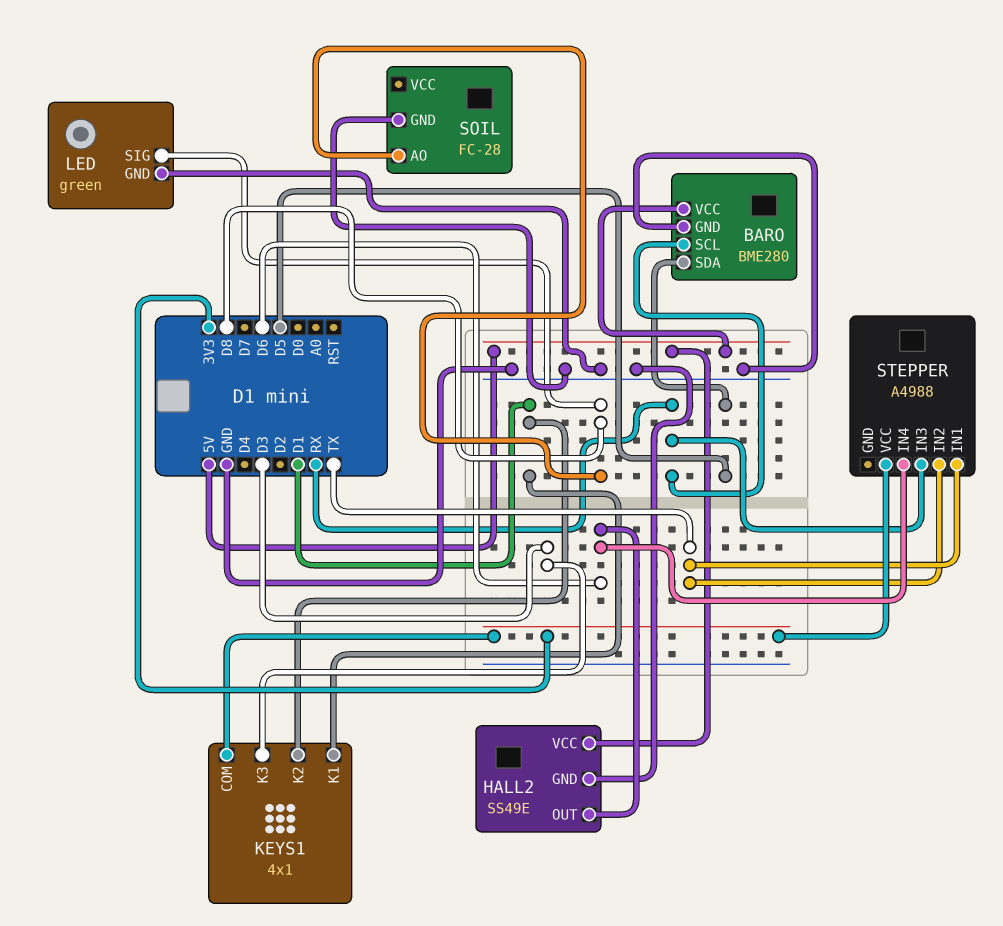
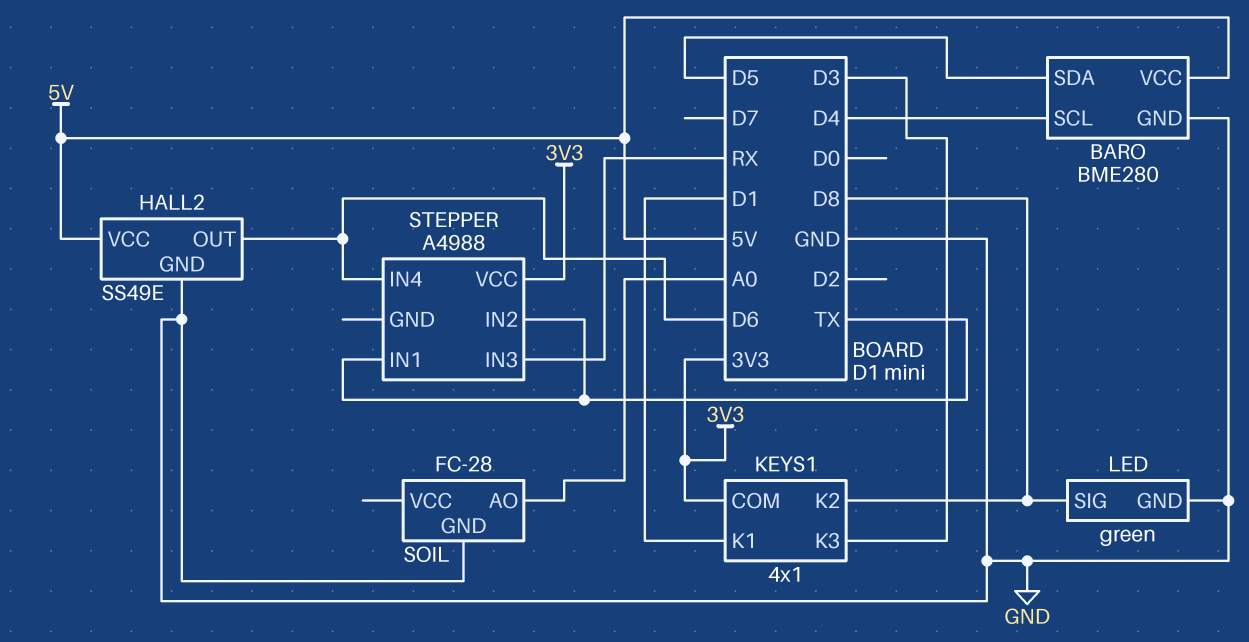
BARO pin SCL: RX -> D4
KEYS1 pin K2: D1 -> D8
SOIL pin AO: D8 -> A0

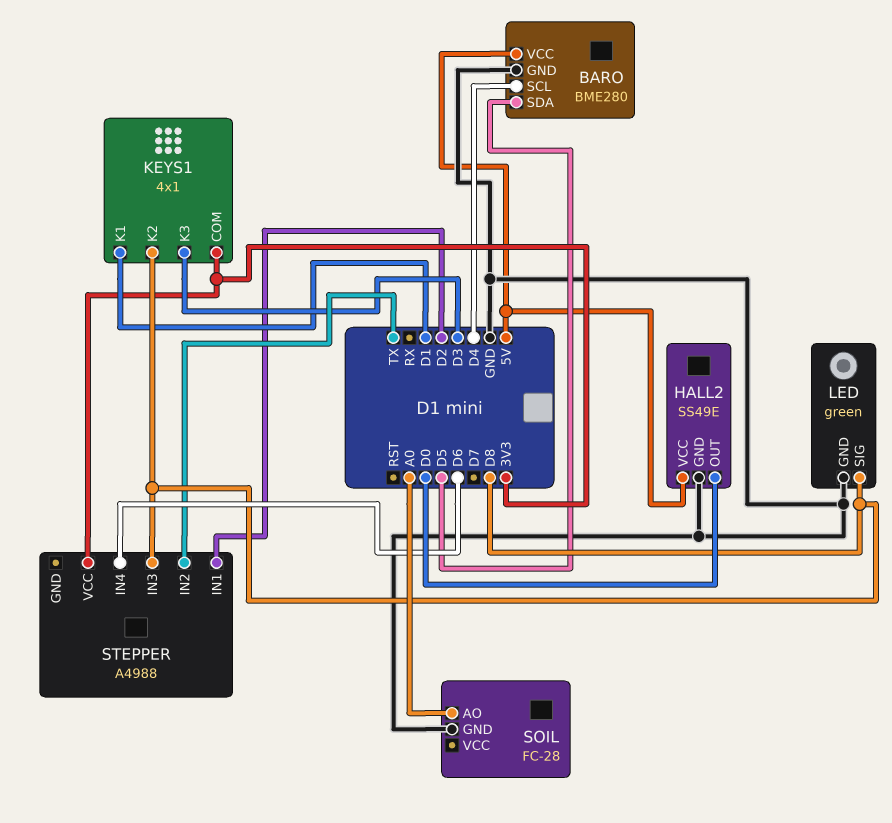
HALL2 pin OUT: D6 -> D0
STEPPER pin IN1: TX -> D2
STEPPER pin IN3: RX -> D8

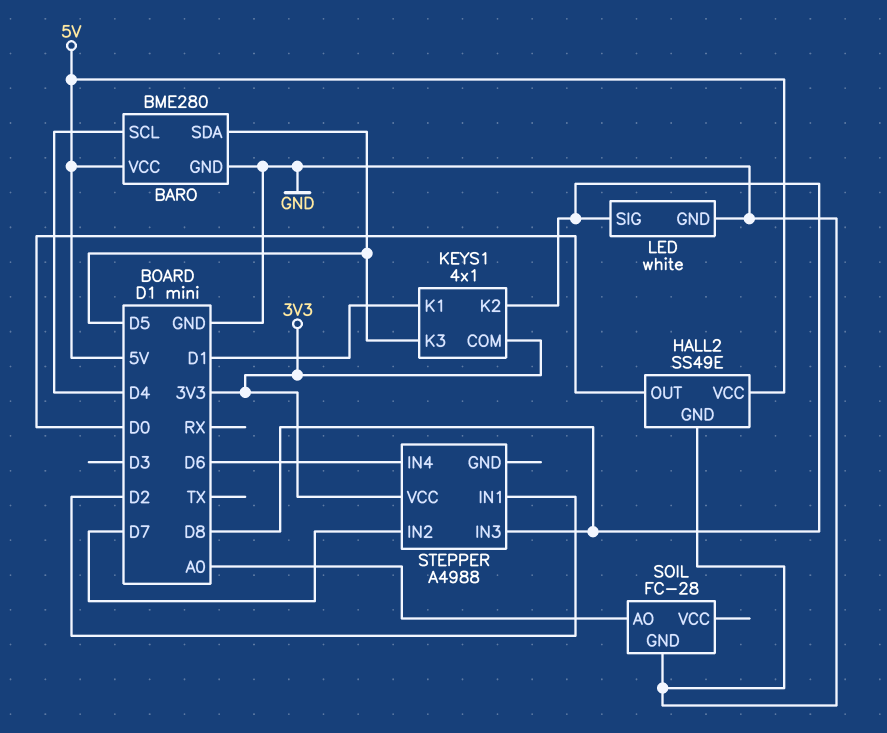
KEYS1 pin K3: D3 -> D5
LED: green -> white
STEPPER pin IN2: TX -> D7

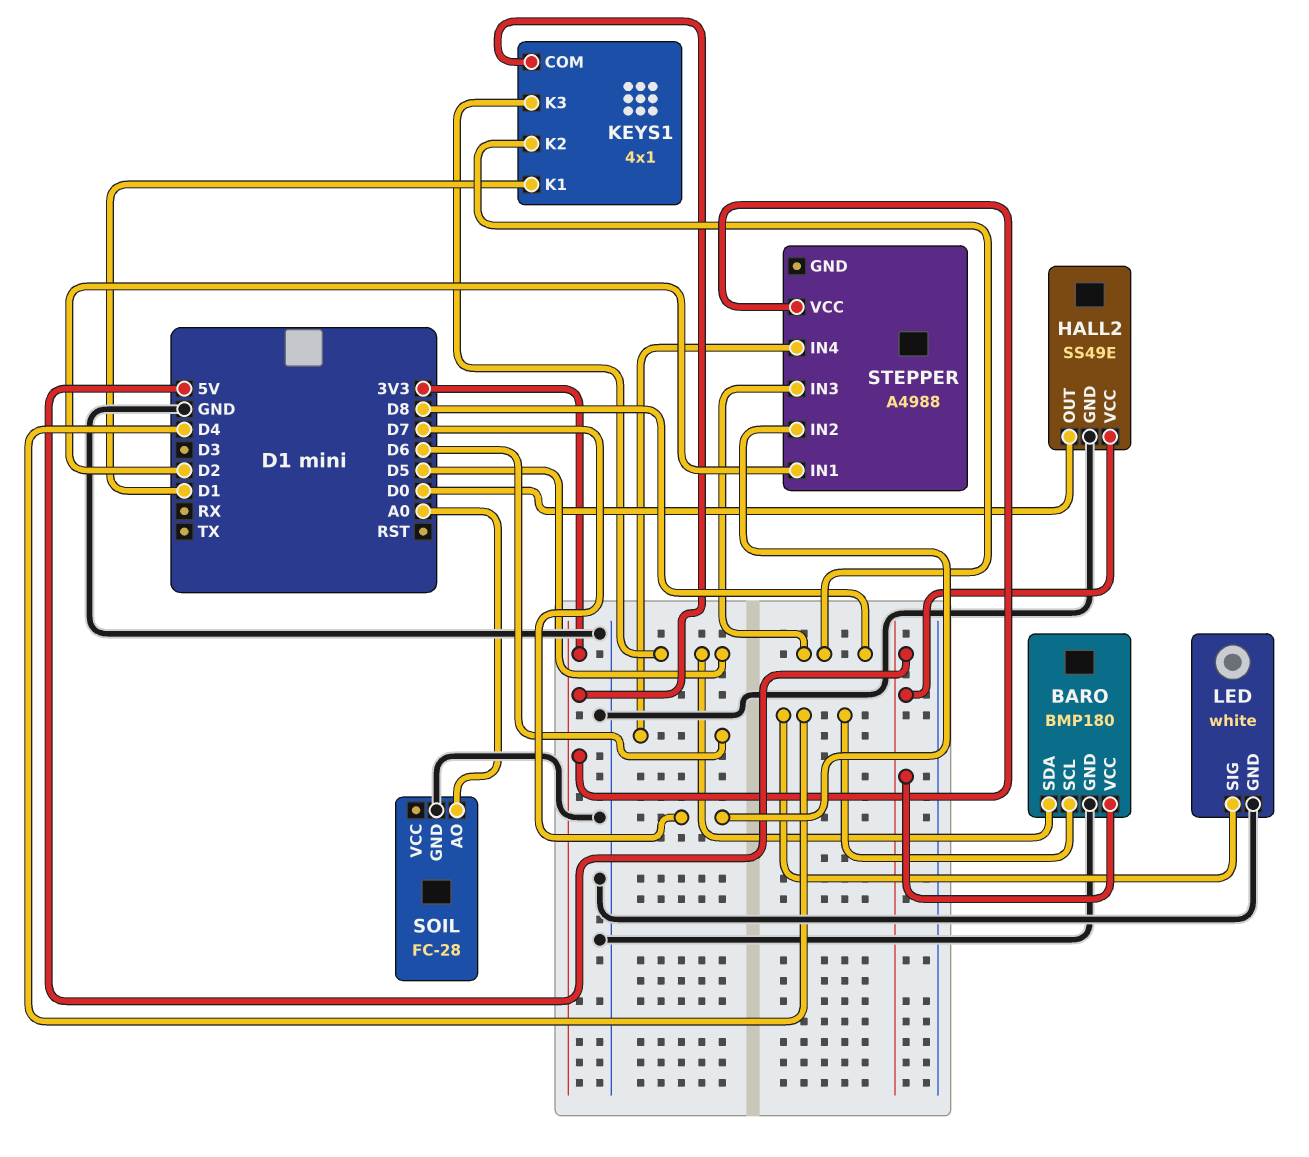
BARO: BME280 -> BMP180
LED pin SIG: D8 -> D4

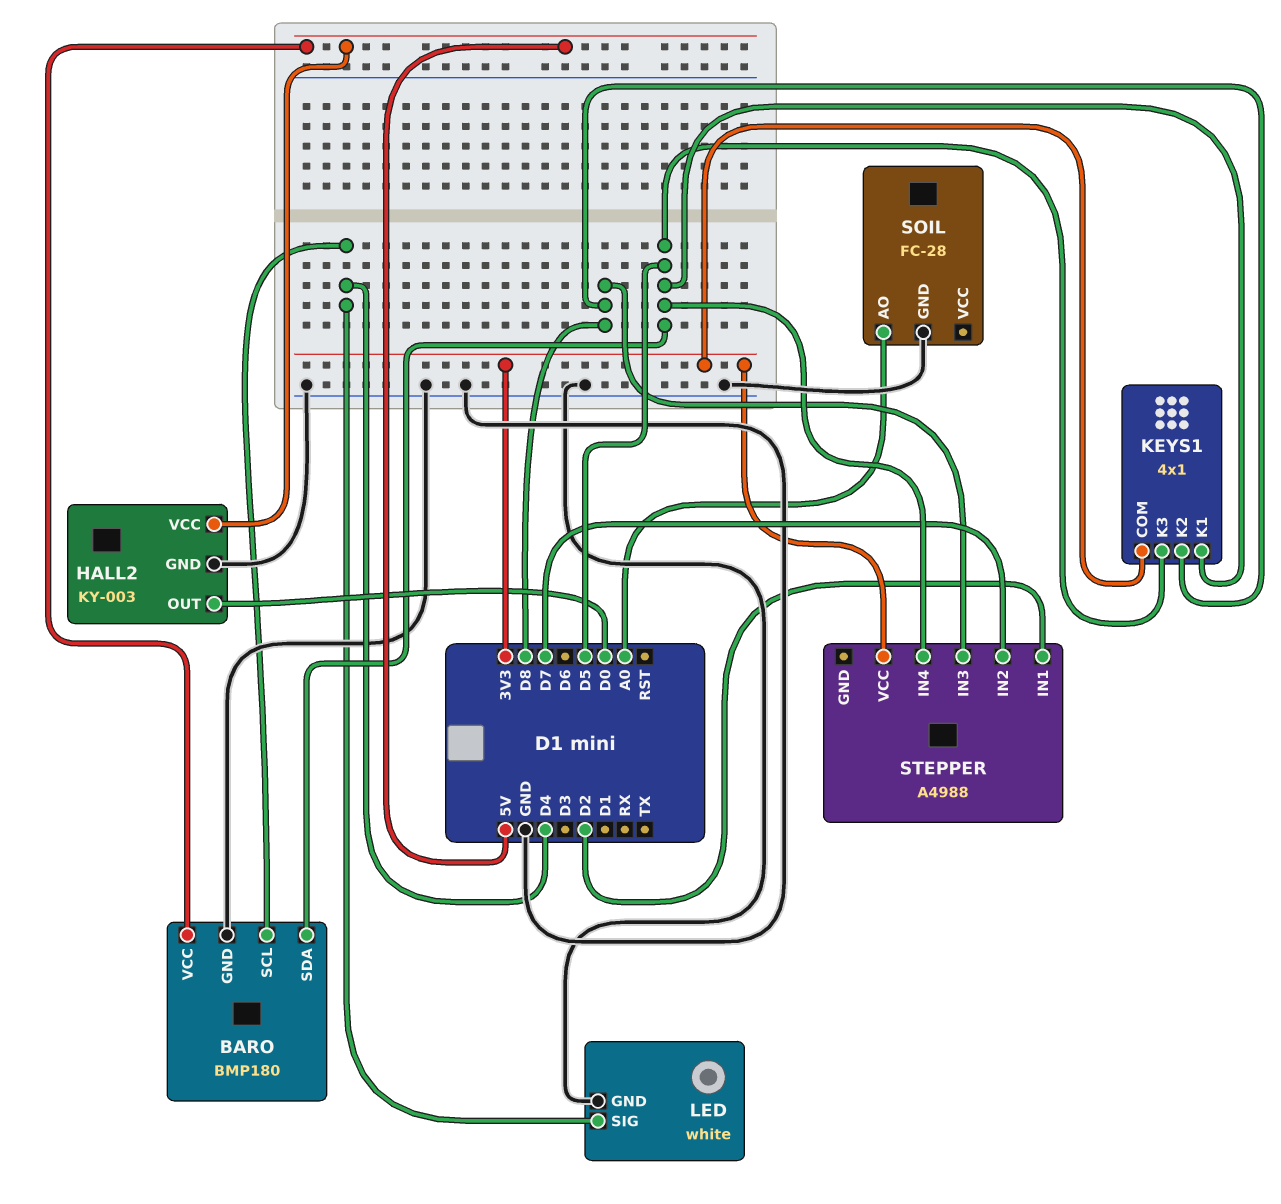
HALL2: SS49E -> KY-003
KEYS1 pin K1: D1 -> D5
STEPPER pin IN4: D6 -> D5

